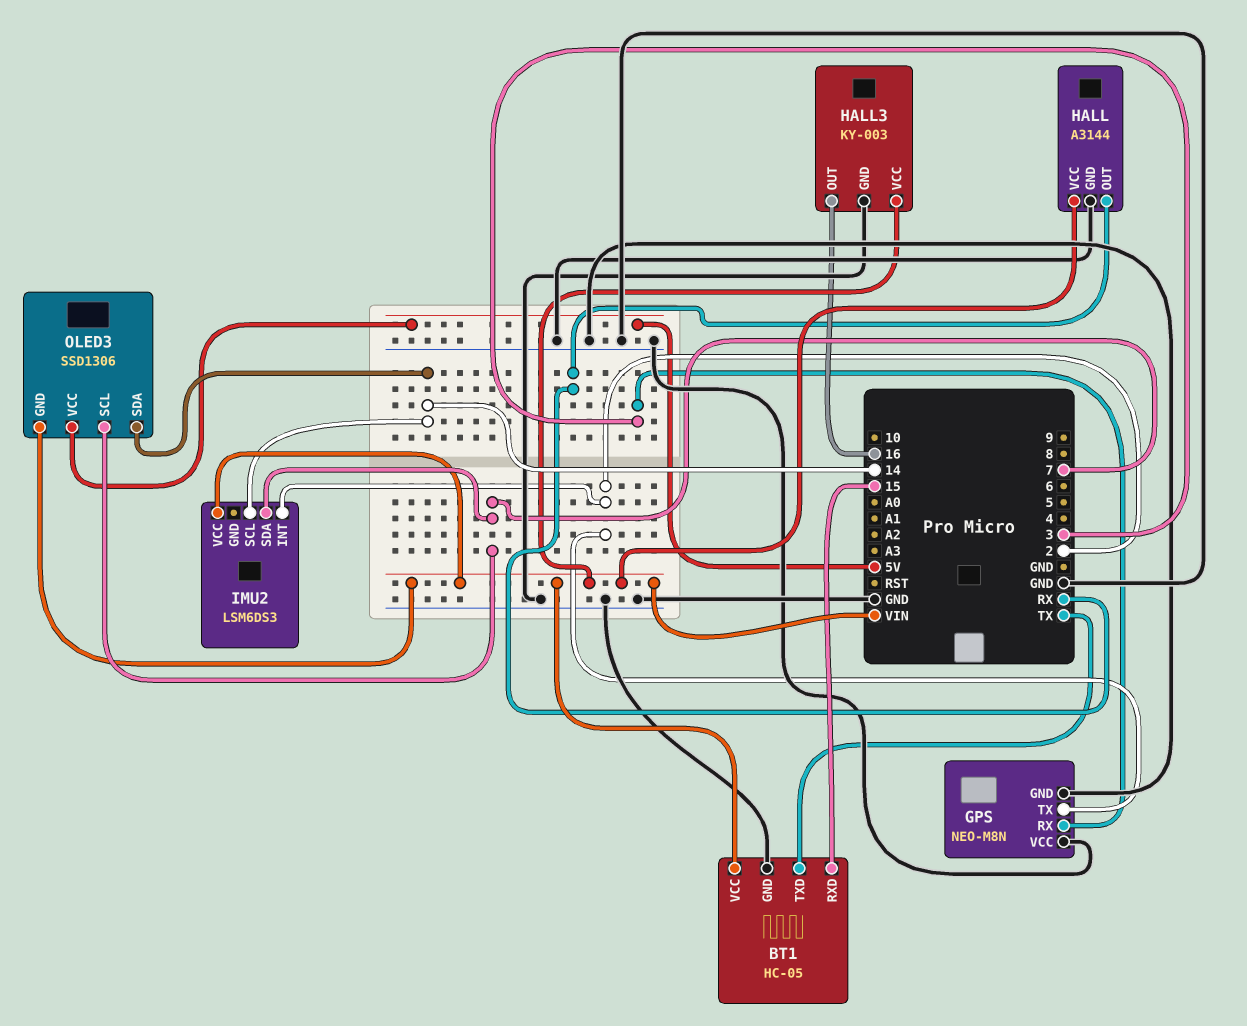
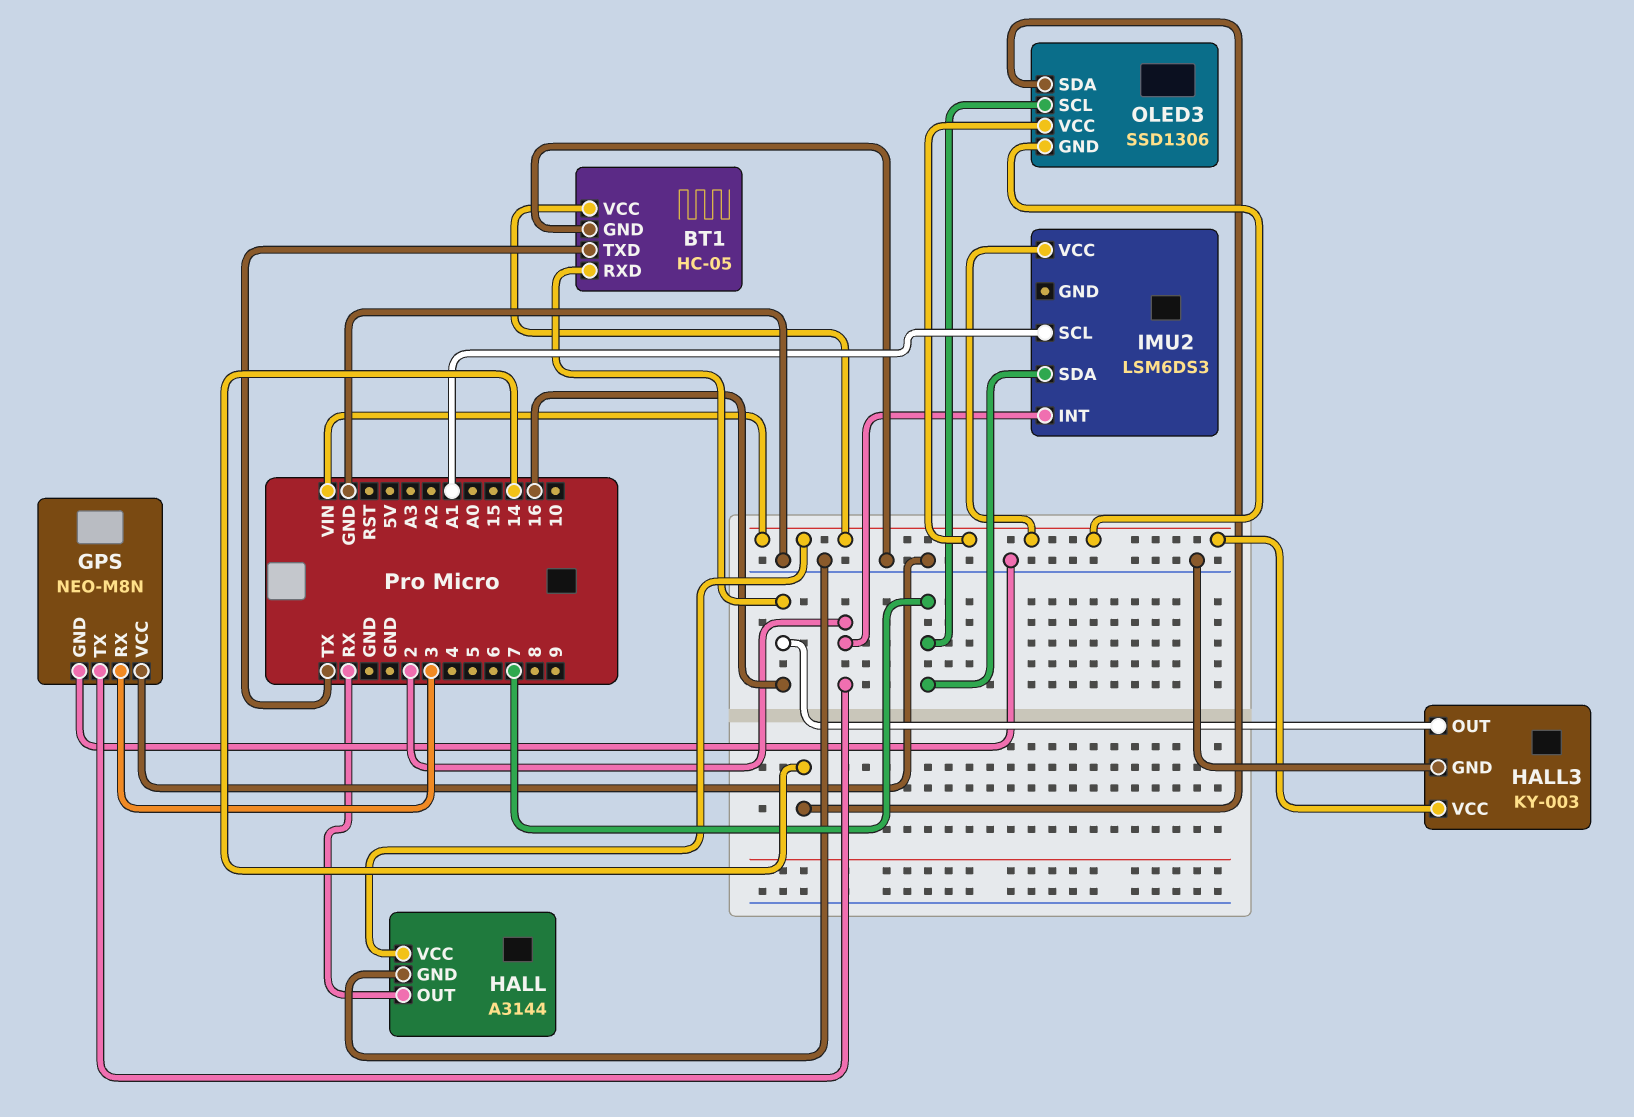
BT1 pin RXD: 15 -> 16
IMU2 pin SCL: 14 -> A1
OLED3 pin VCC: 5V -> VIN

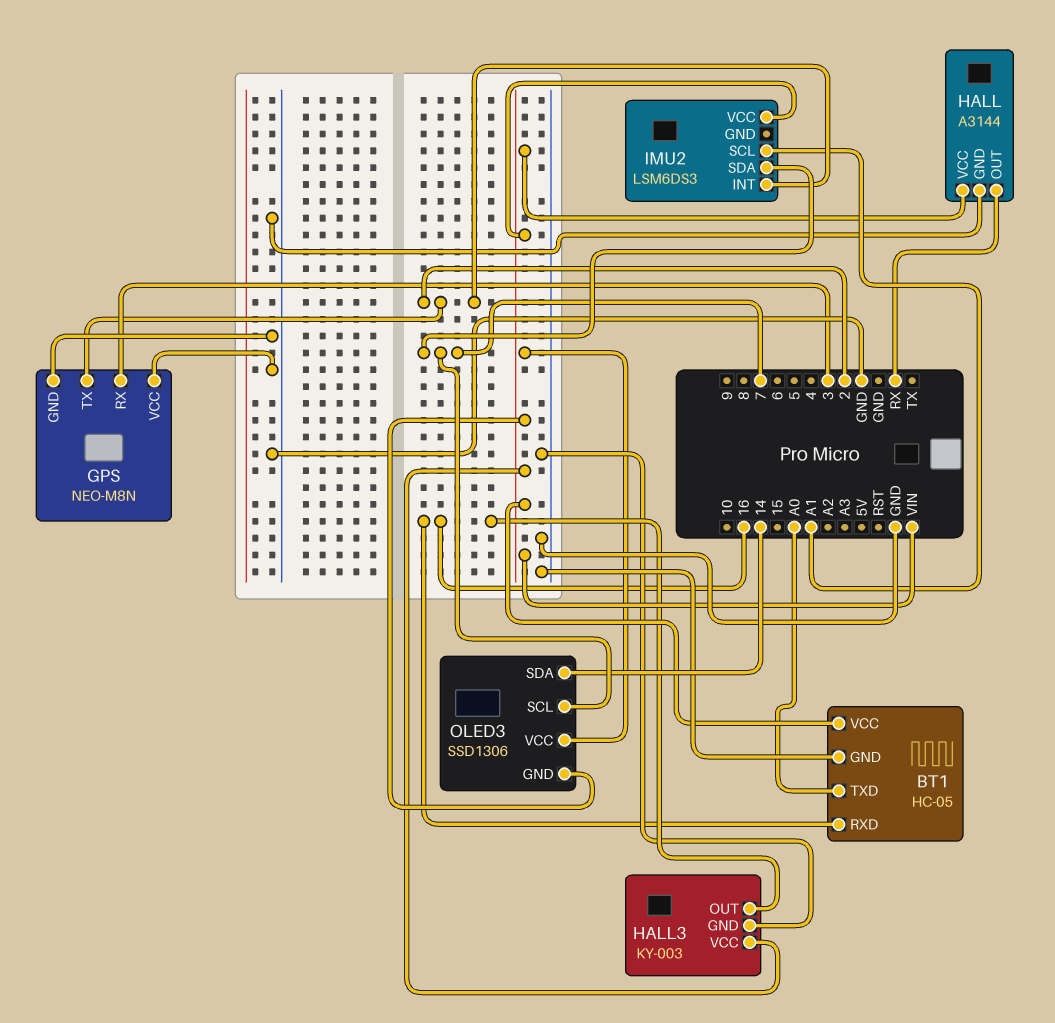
BT1 pin TXD: TX -> A0

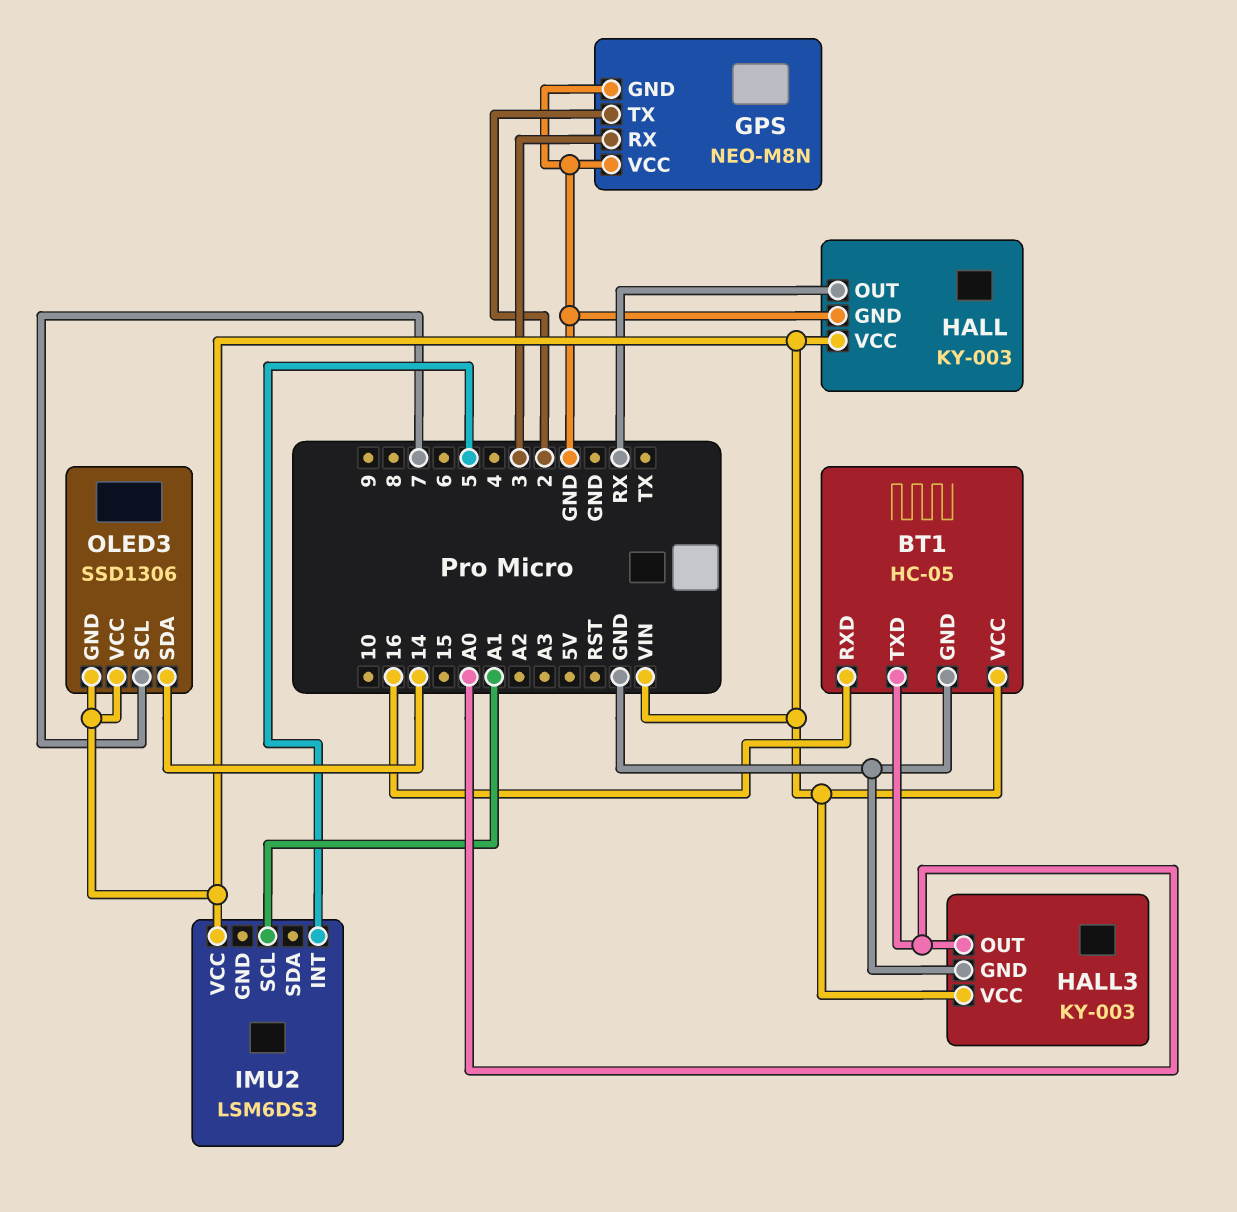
HALL: A3144 -> KY-003
HALL3 pin OUT: 16 -> A0
IMU2 pin INT: 2 -> 5
IMU2 pin SDA: 7 -> none

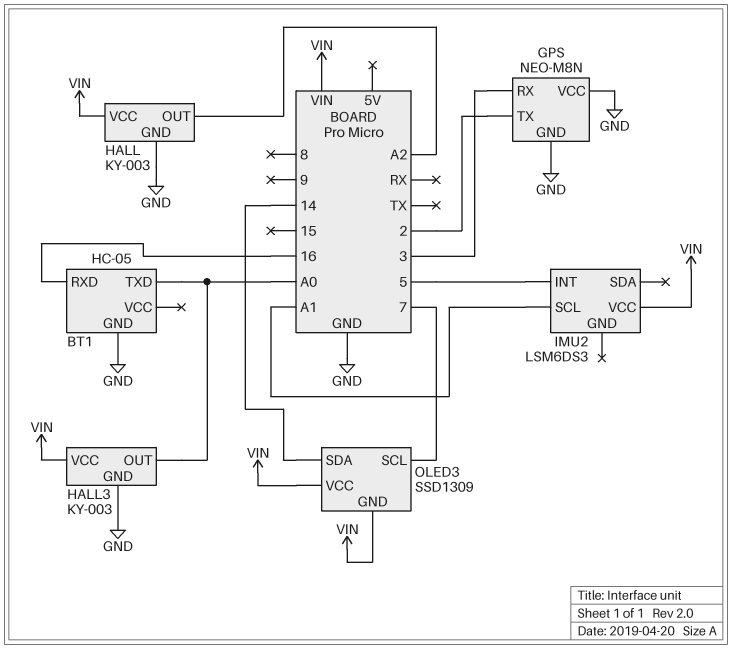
BT1 pin VCC: VIN -> none
HALL pin OUT: RX -> A2
OLED3: SSD1306 -> SSD1309

